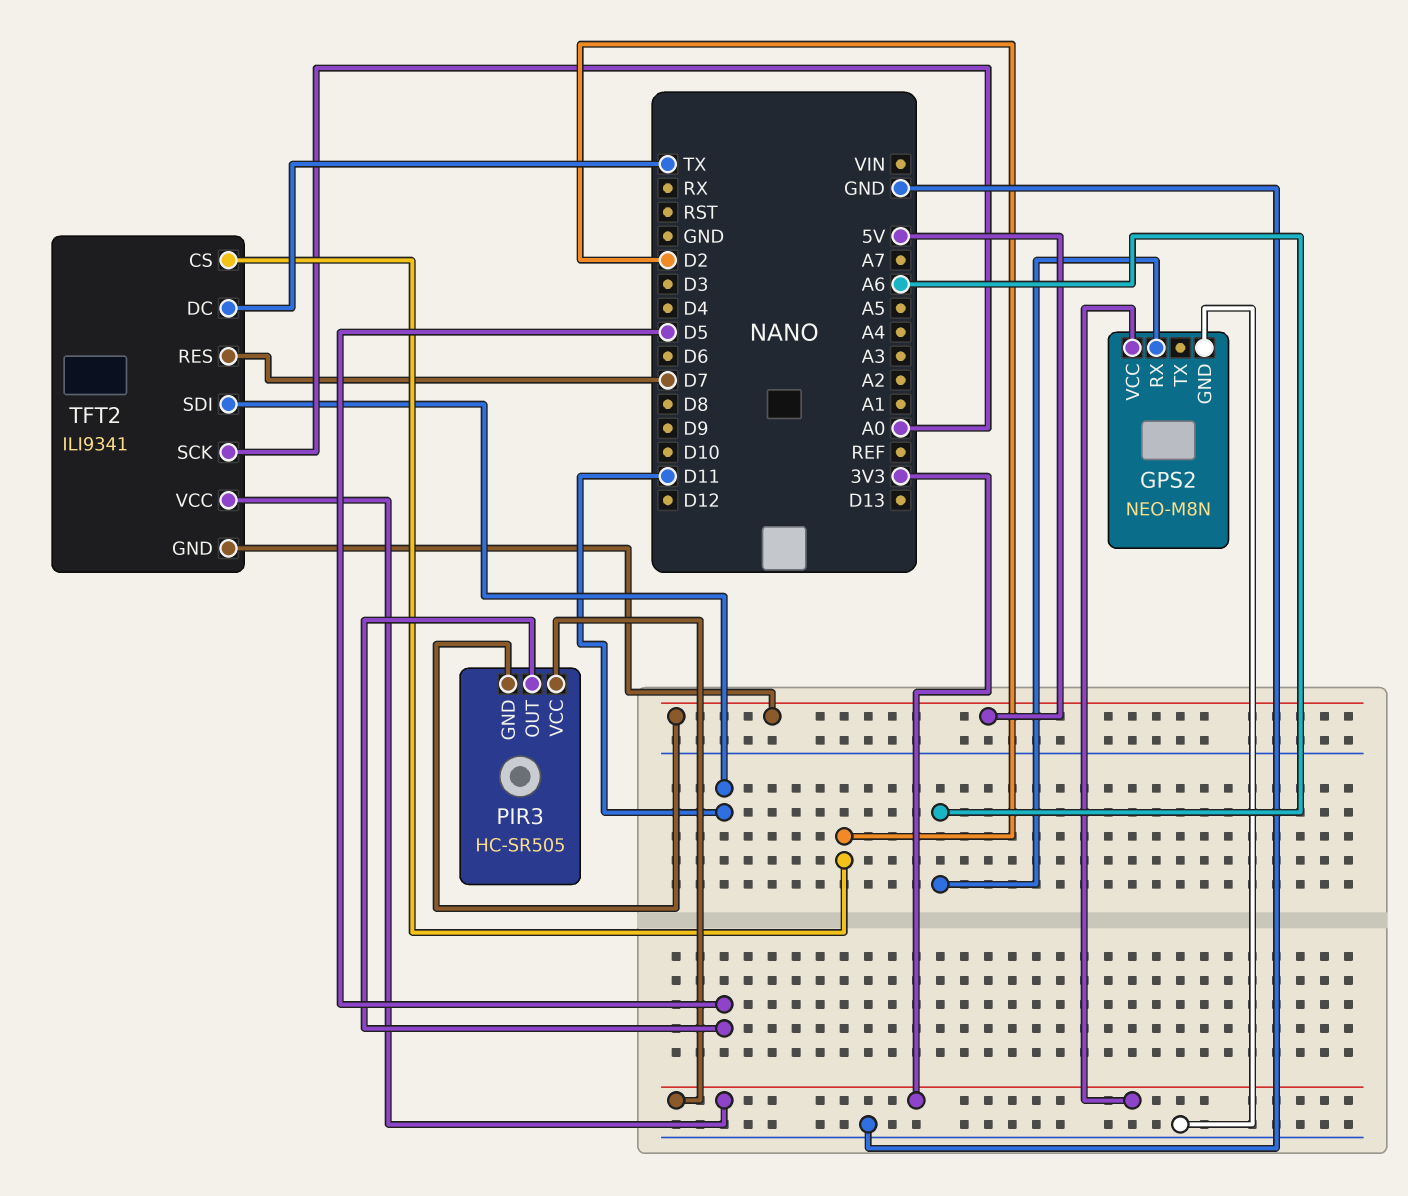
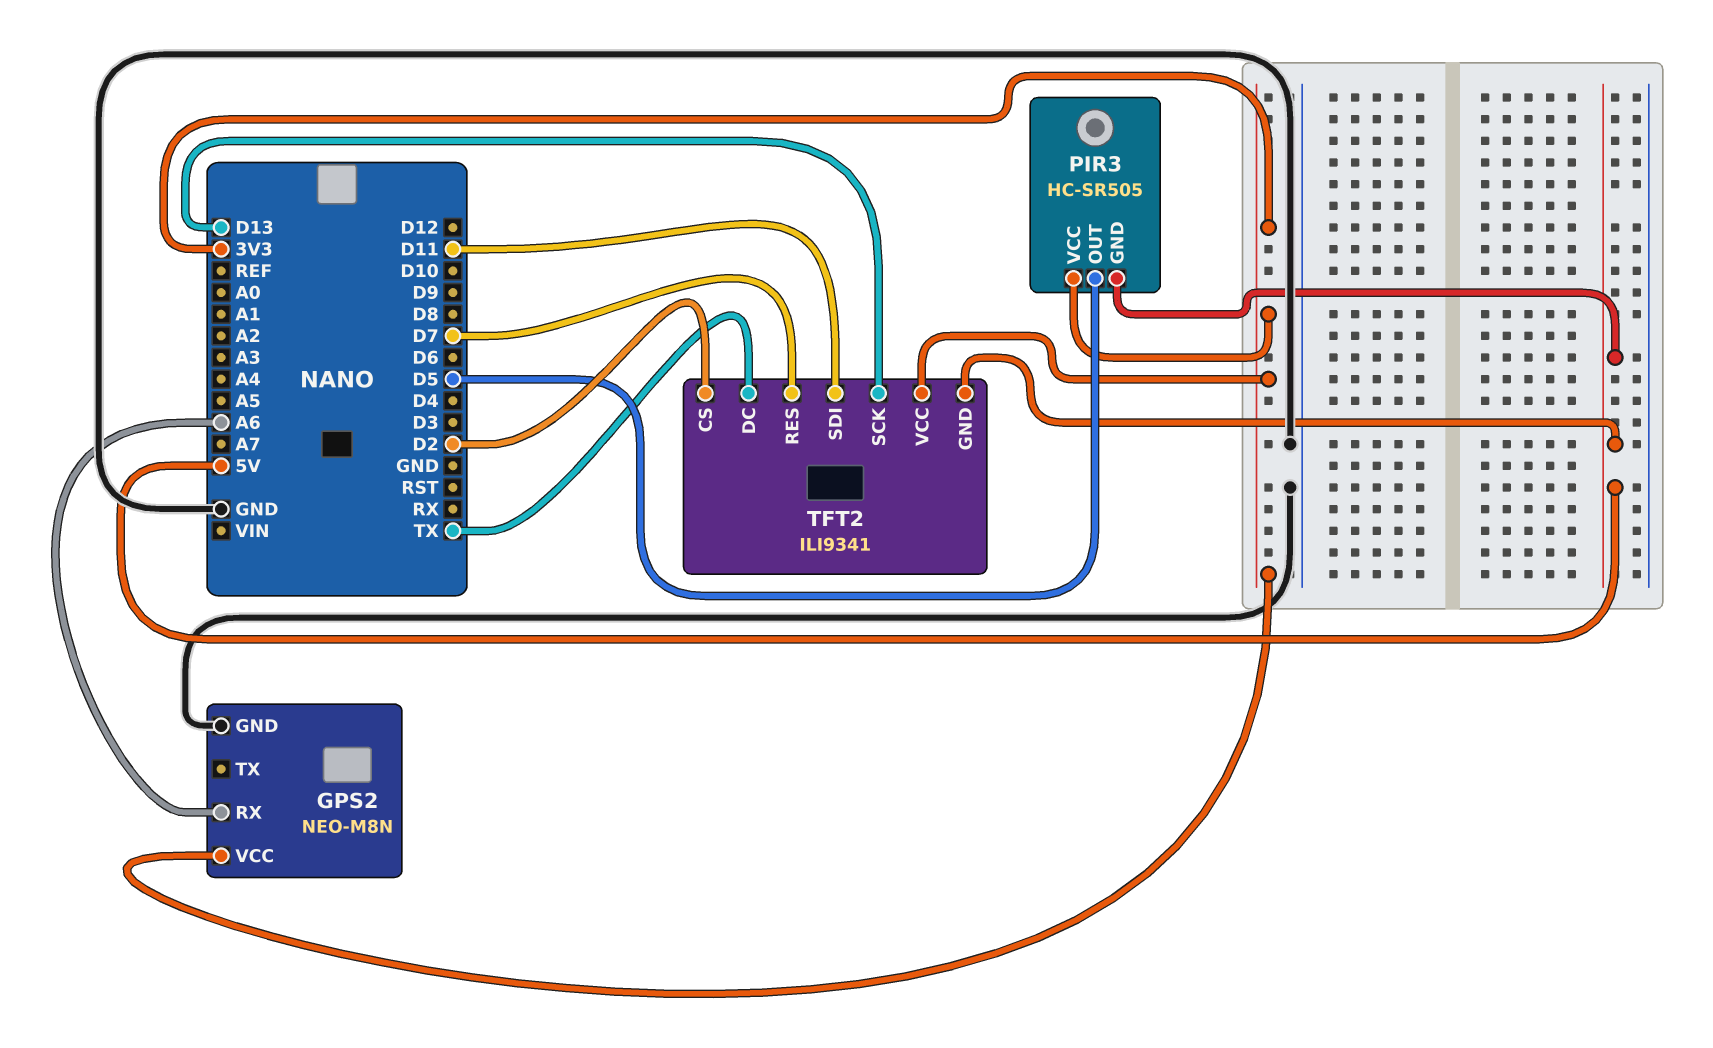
TFT2 pin SCK: A0 -> D13

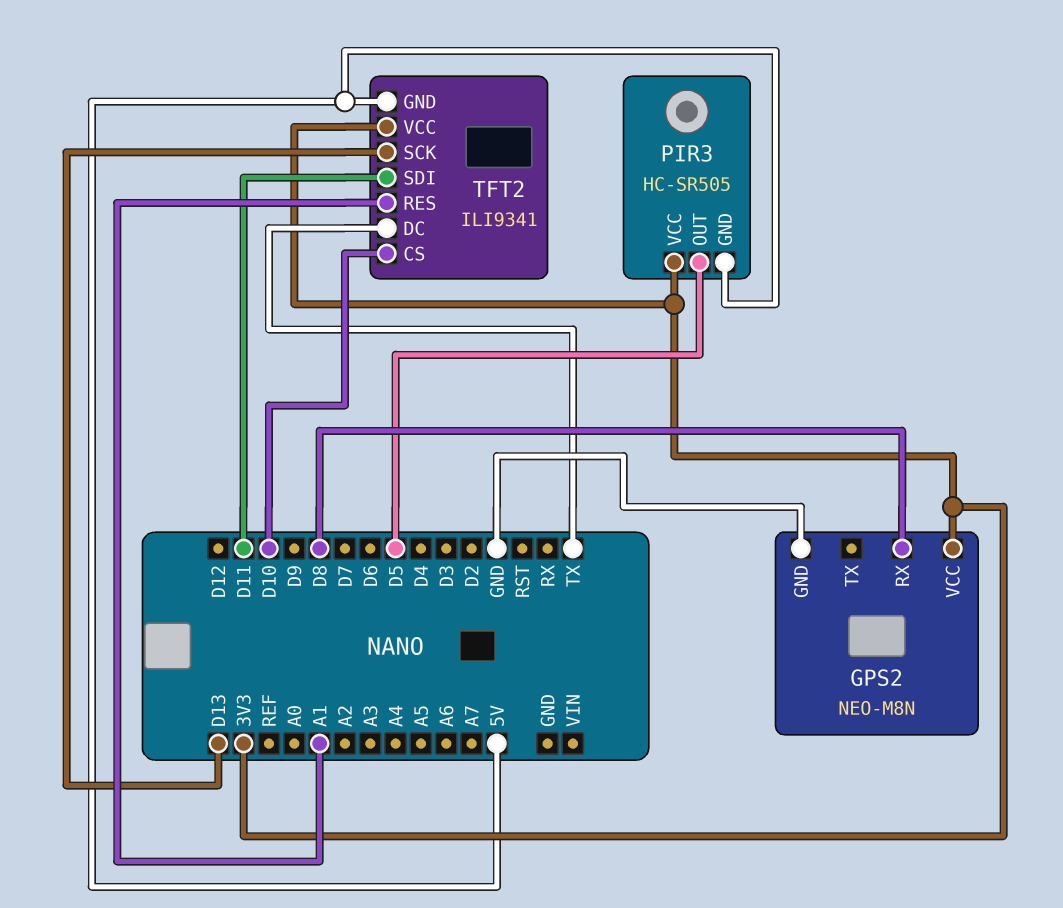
GPS2 pin RX: A6 -> D8
TFT2 pin CS: D2 -> D10
TFT2 pin RES: D7 -> A1

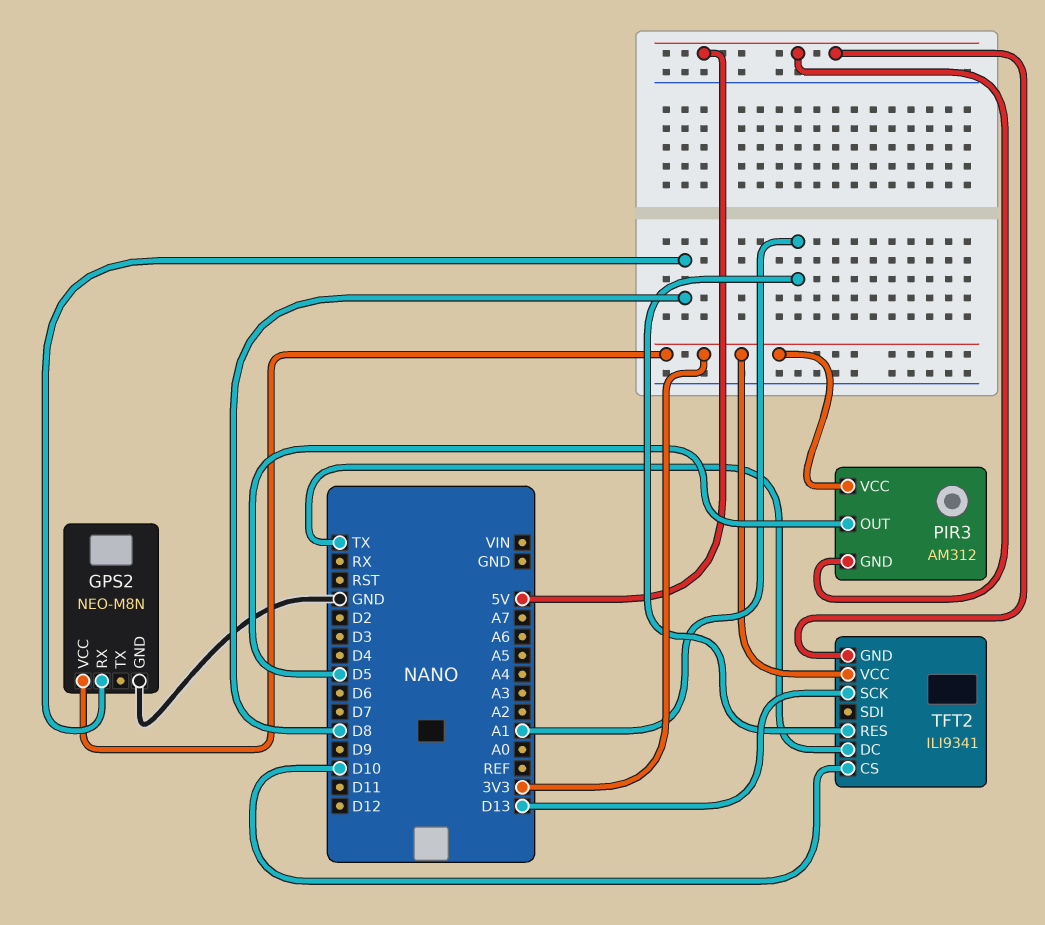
PIR3: HC-SR505 -> AM312
TFT2 pin SDI: D11 -> none

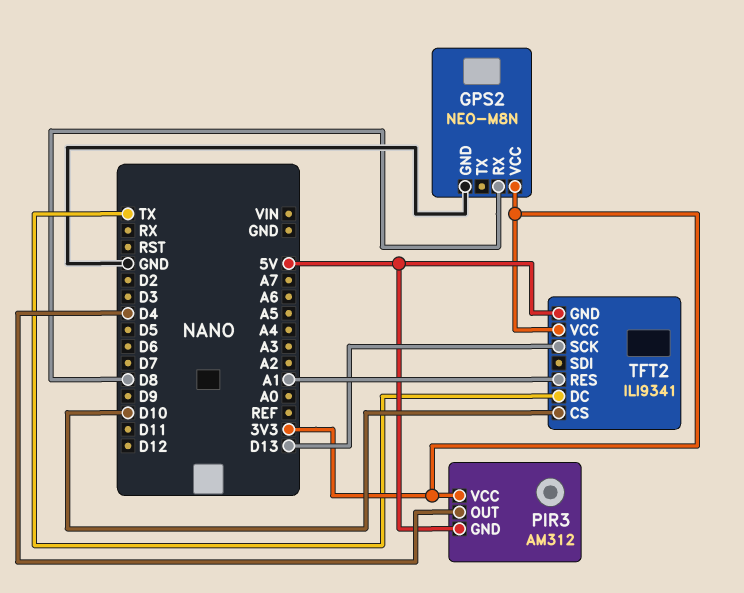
PIR3 pin OUT: D5 -> D4

